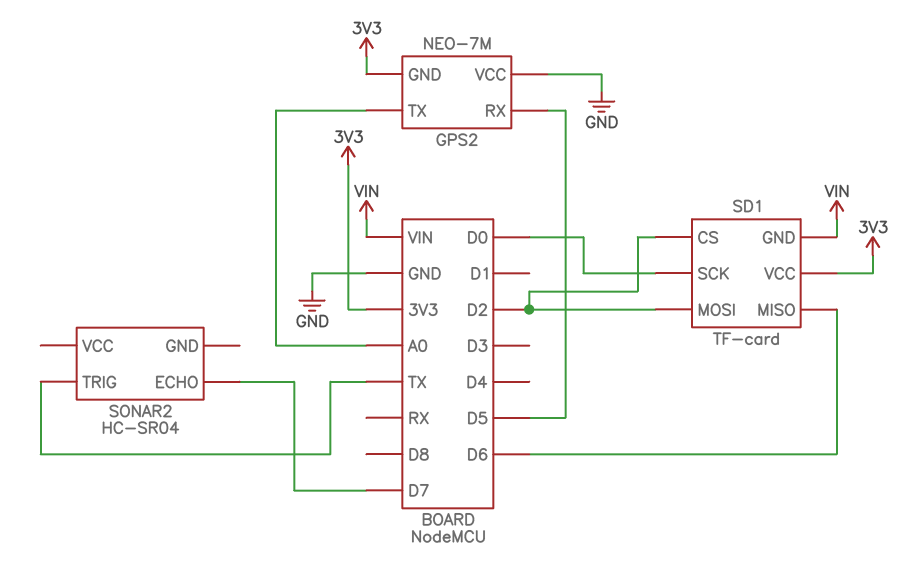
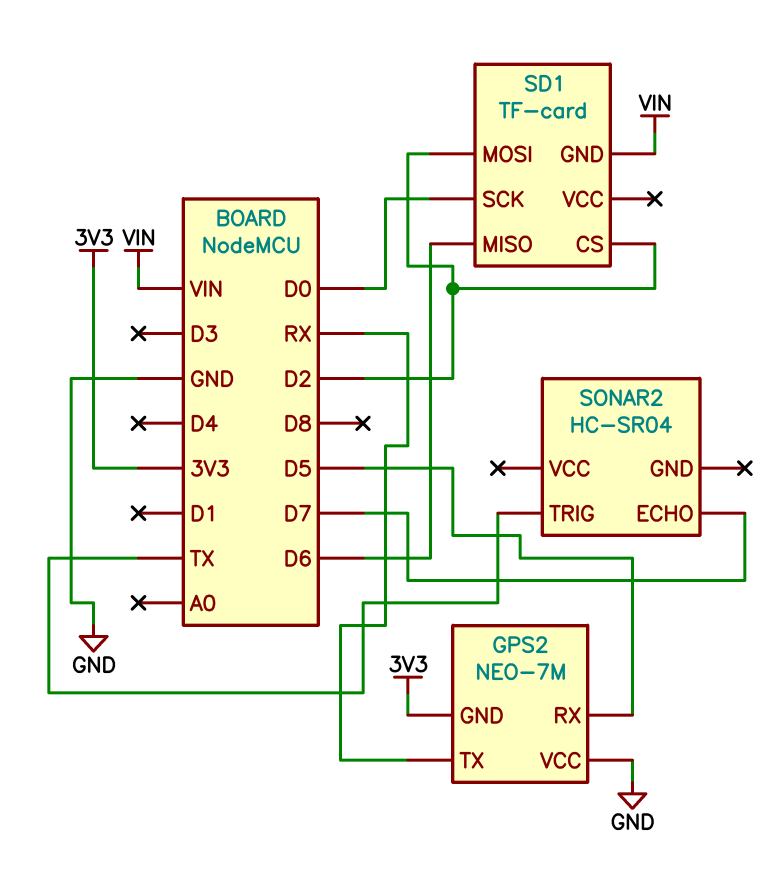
GPS2 pin TX: A0 -> RX
SD1 pin VCC: 3V3 -> none

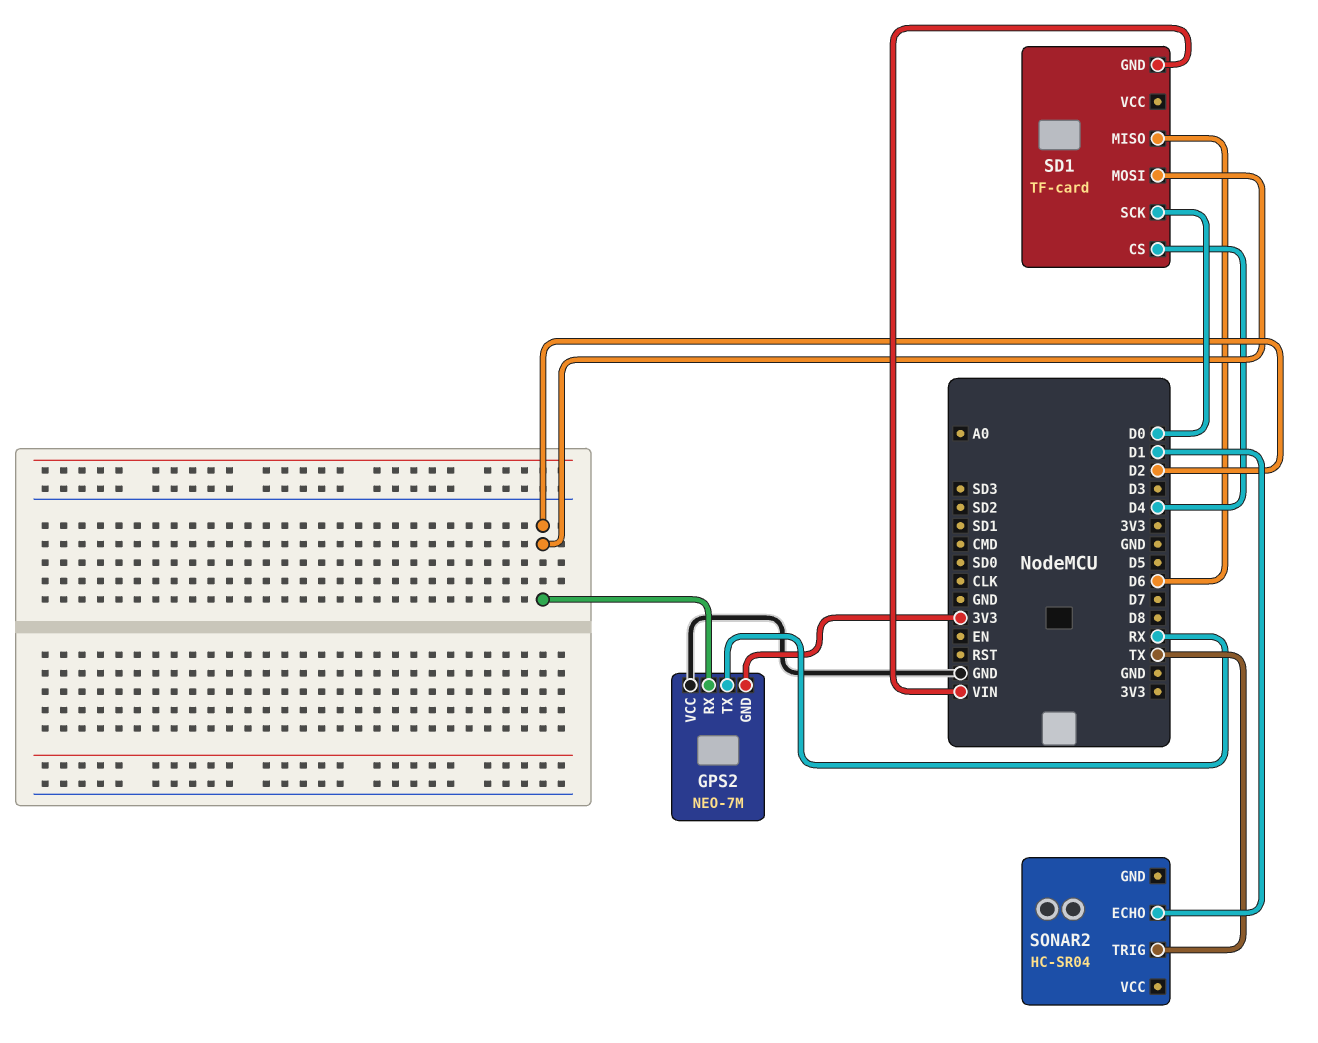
GPS2 pin RX: D5 -> D2
SD1 pin CS: D2 -> D4
SONAR2 pin ECHO: D7 -> D1

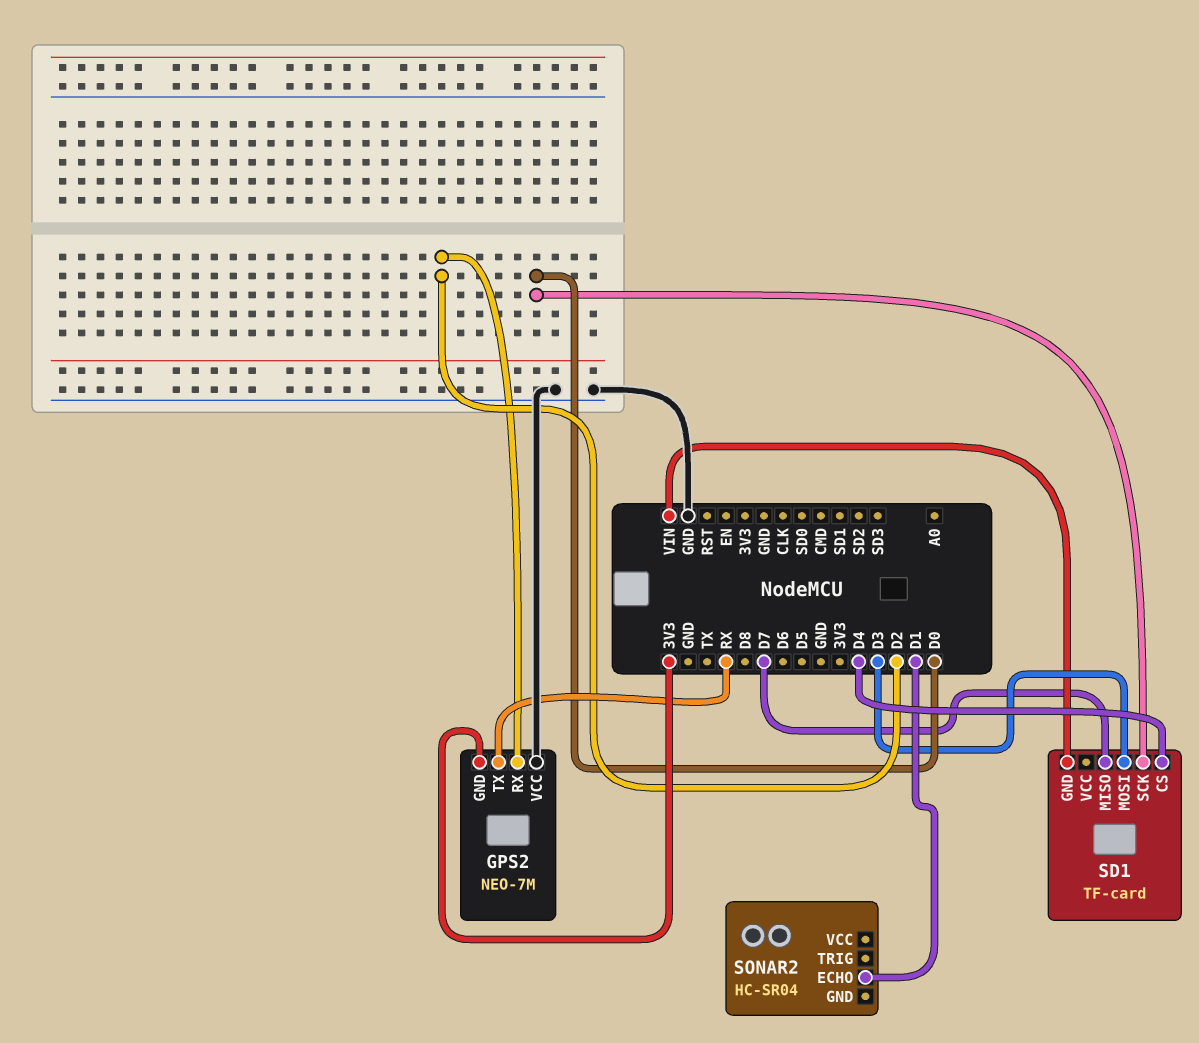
SD1 pin MISO: D6 -> D7
SD1 pin MOSI: D2 -> D3
SONAR2 pin TRIG: TX -> none

